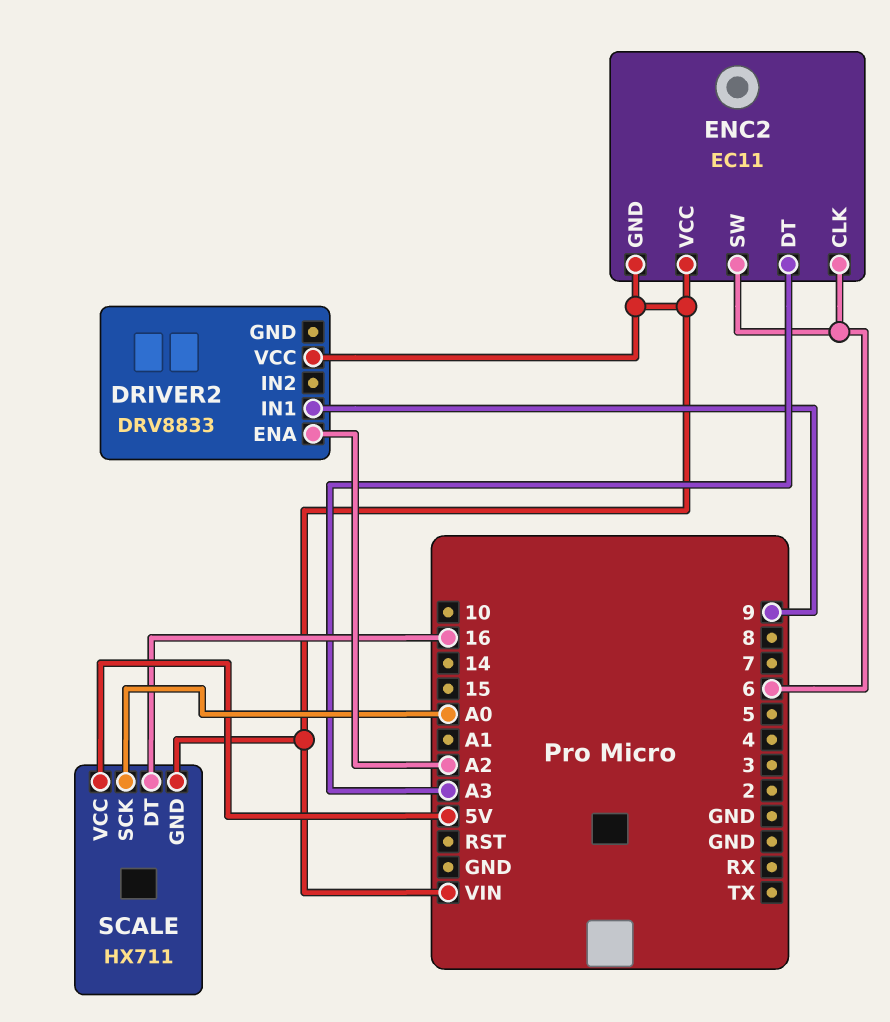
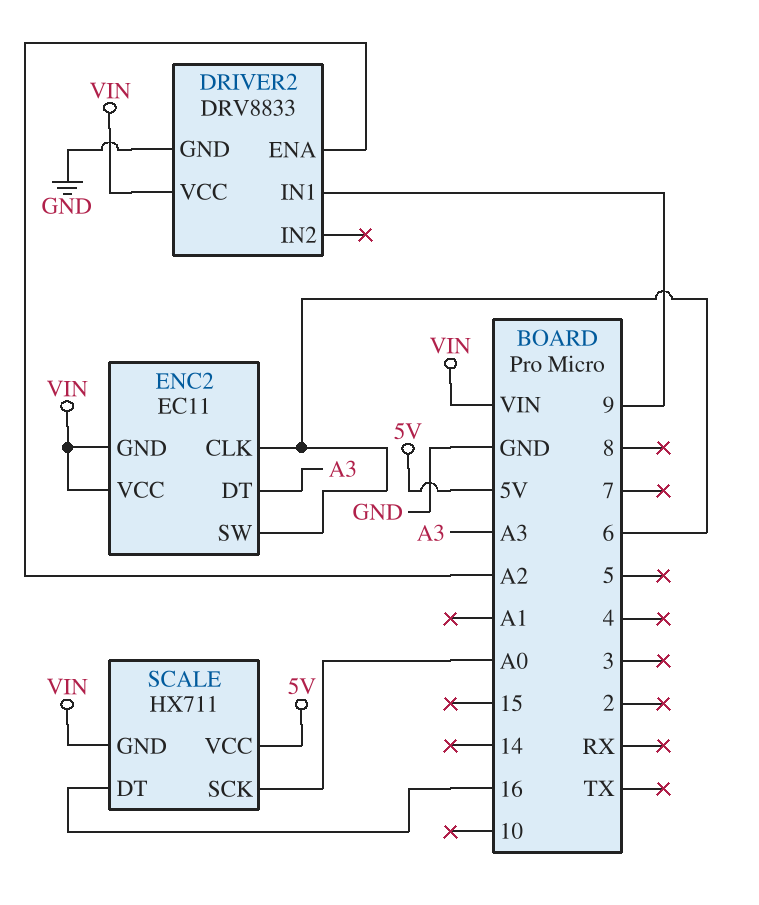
DRIVER2 pin GND: none -> GND

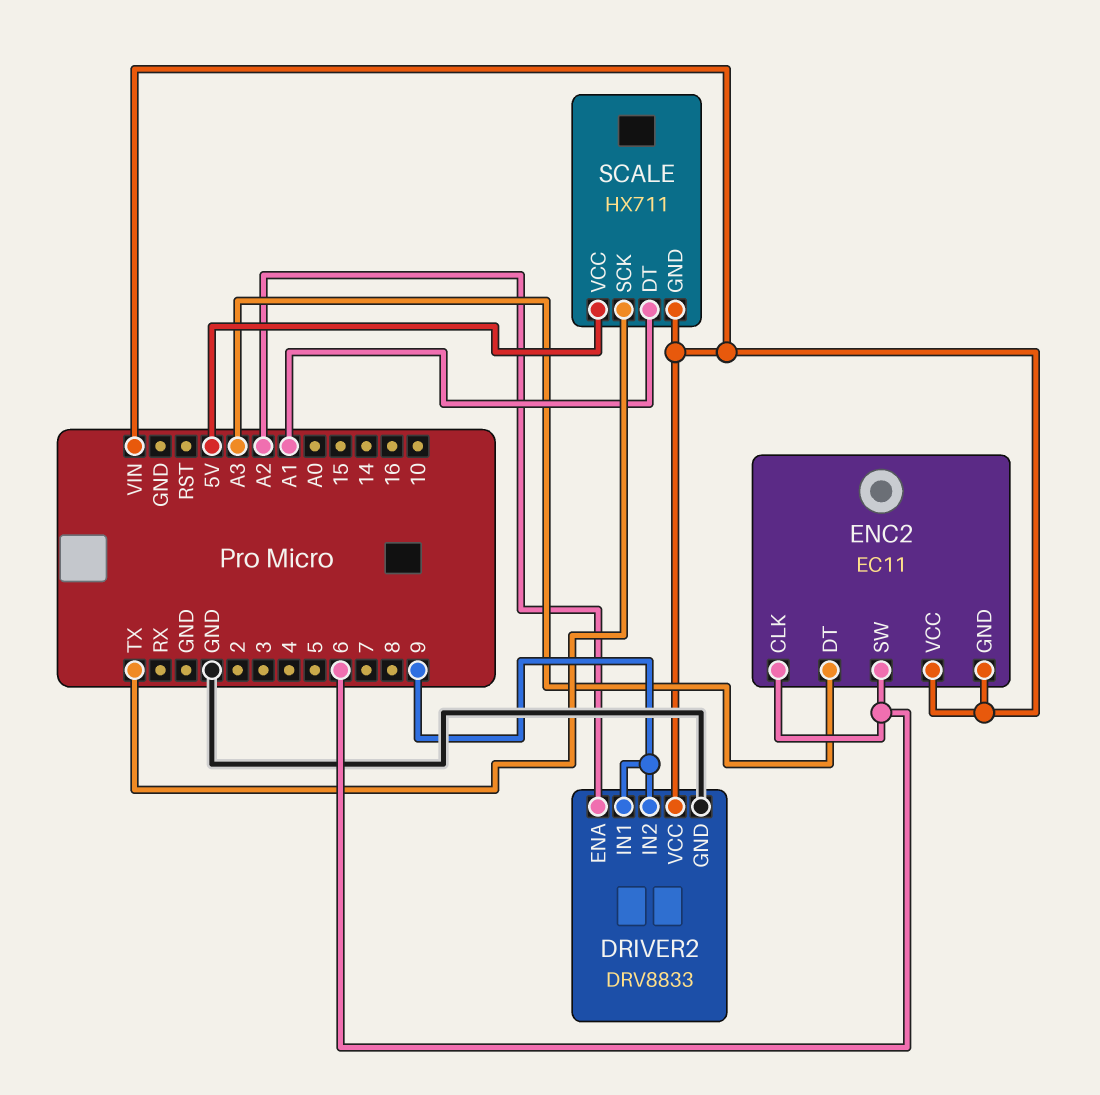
DRIVER2 pin IN2: none -> 9
SCALE pin DT: 16 -> A1
SCALE pin SCK: A0 -> TX

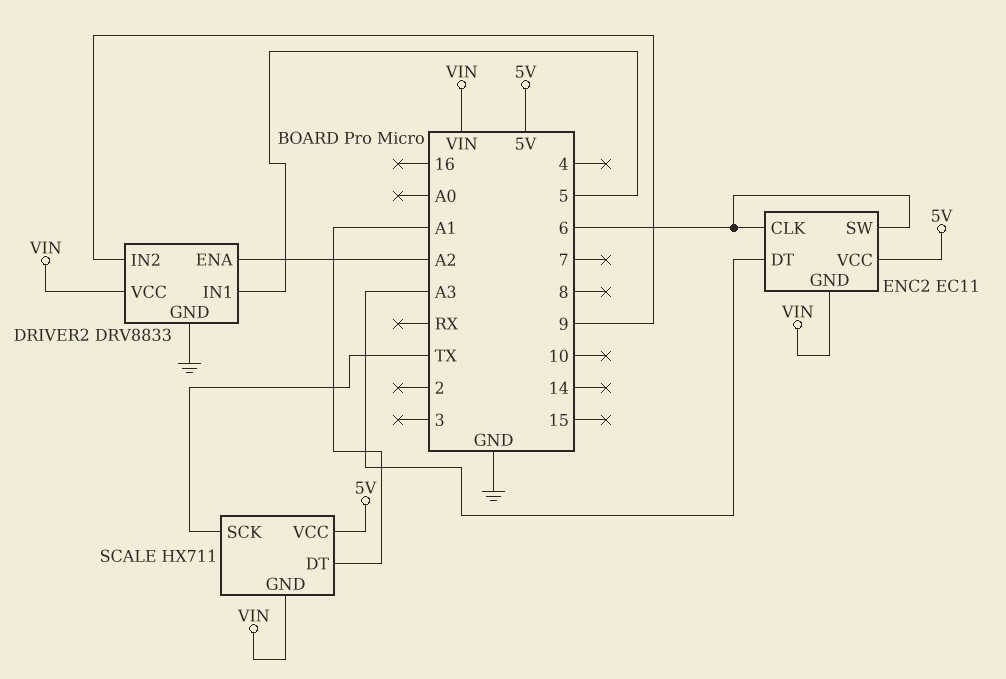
DRIVER2 pin IN1: 9 -> 5
ENC2 pin VCC: VIN -> 5V

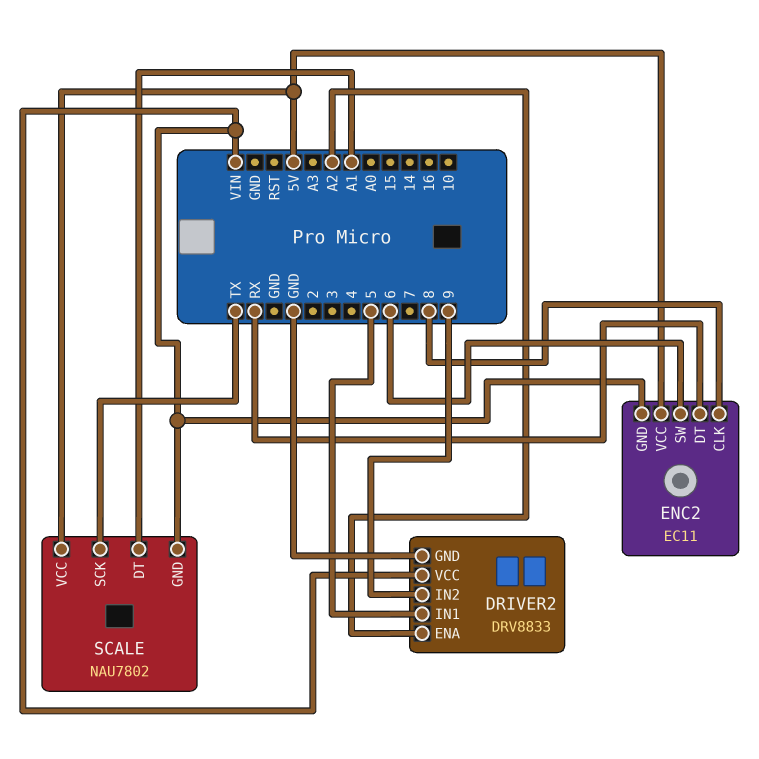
ENC2 pin CLK: 6 -> 8
ENC2 pin DT: A3 -> RX
SCALE: HX711 -> NAU7802

